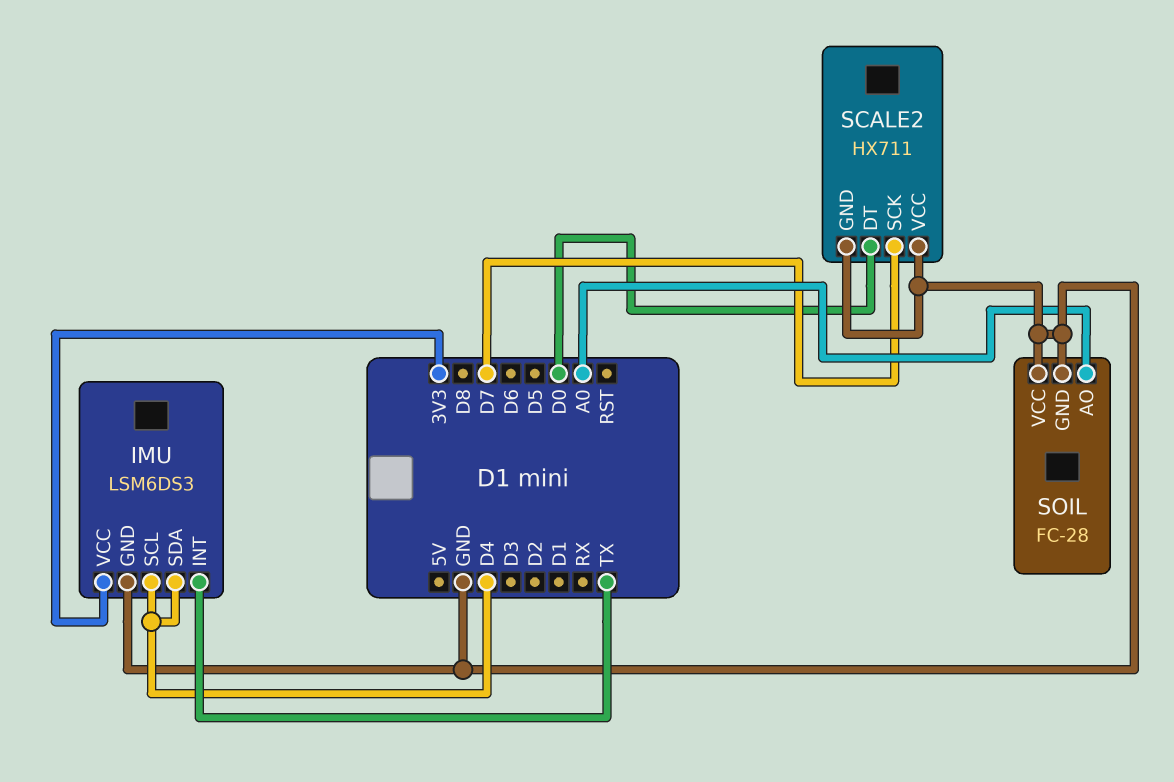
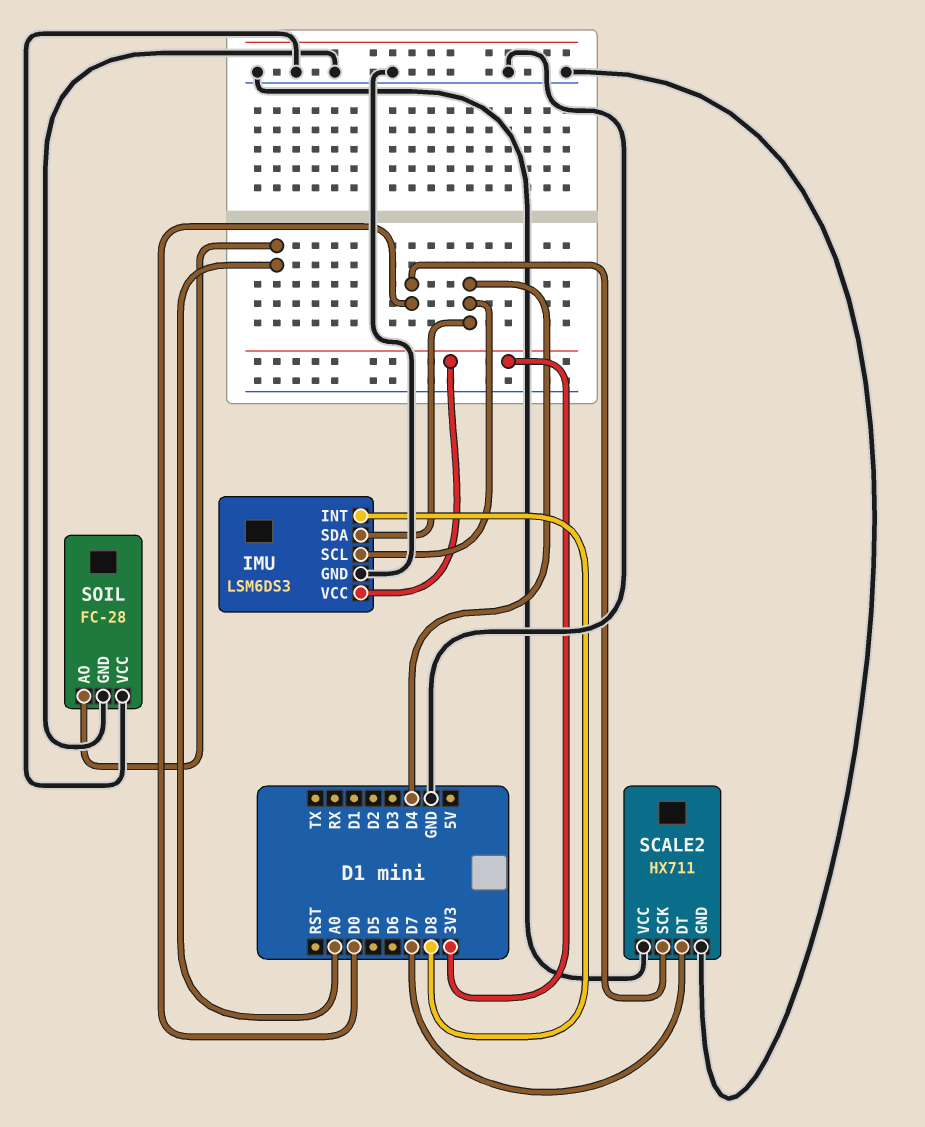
IMU pin INT: TX -> D8
SCALE2 pin DT: D0 -> D7
SCALE2 pin SCK: D7 -> D0

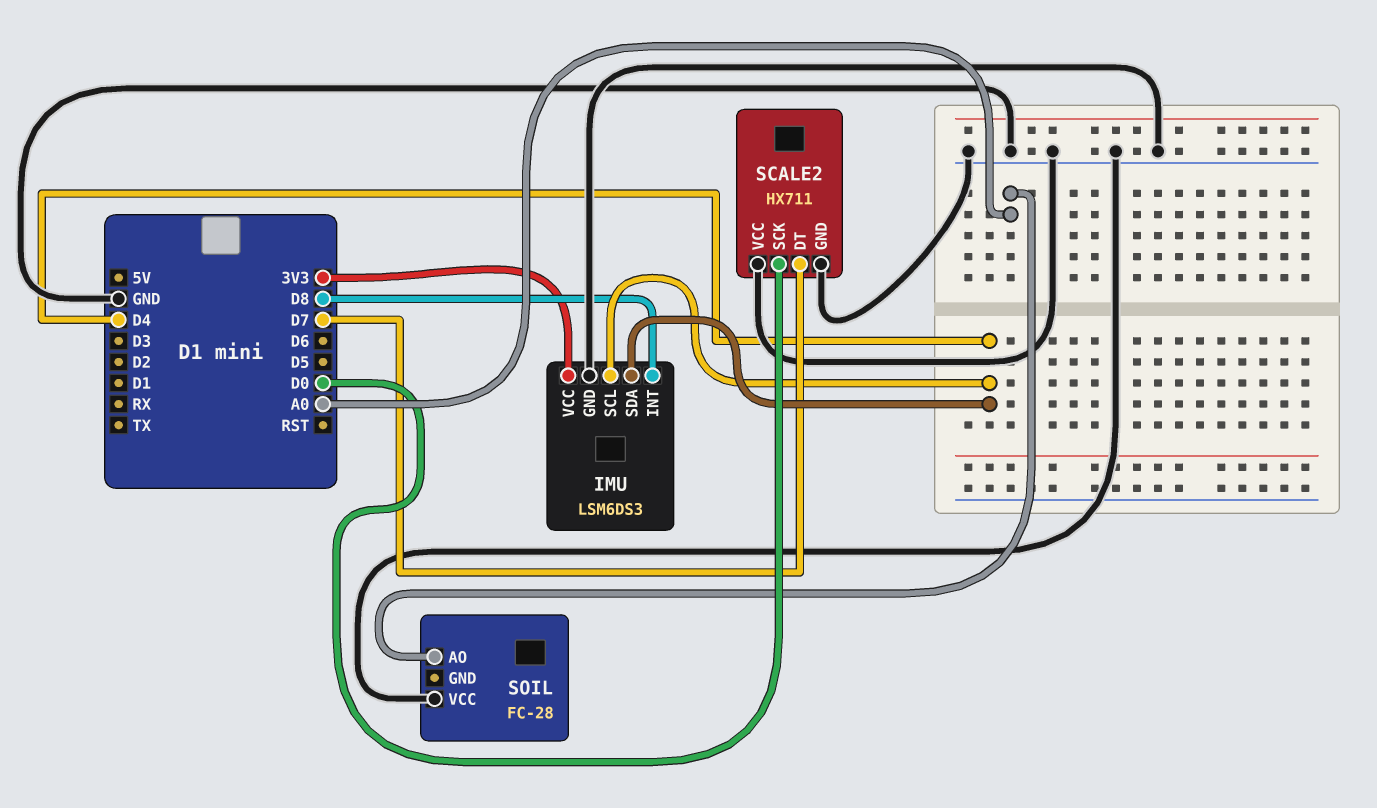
SOIL pin GND: GND -> none

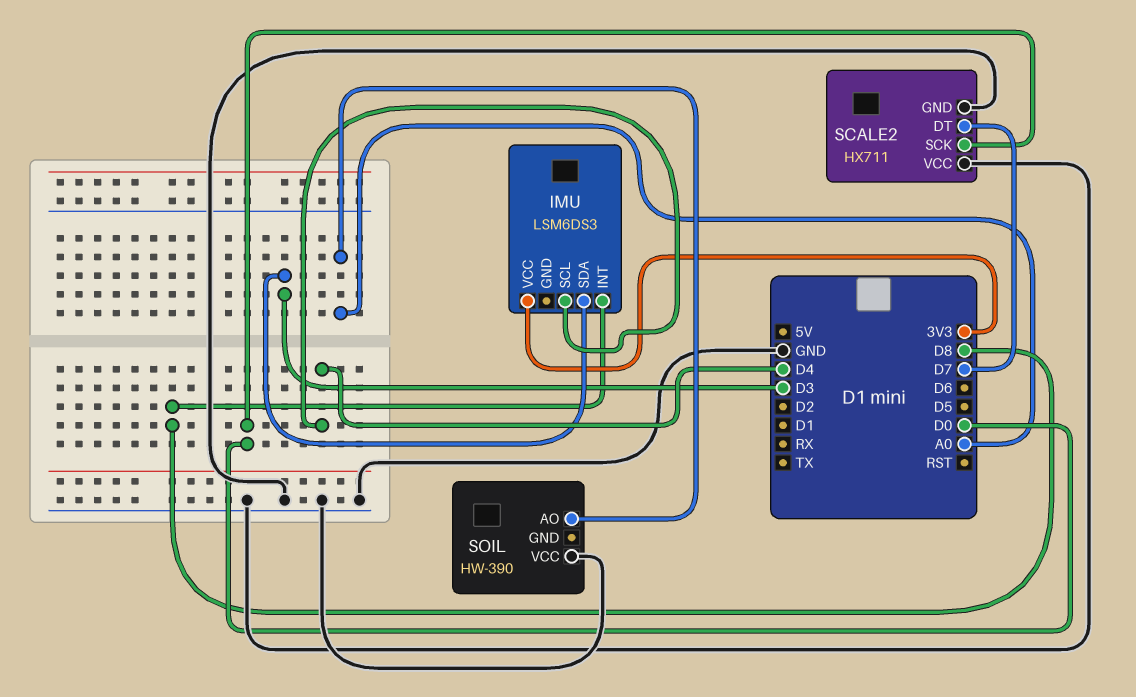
IMU pin GND: GND -> none
IMU pin SDA: D4 -> D3
SOIL: FC-28 -> HW-390

